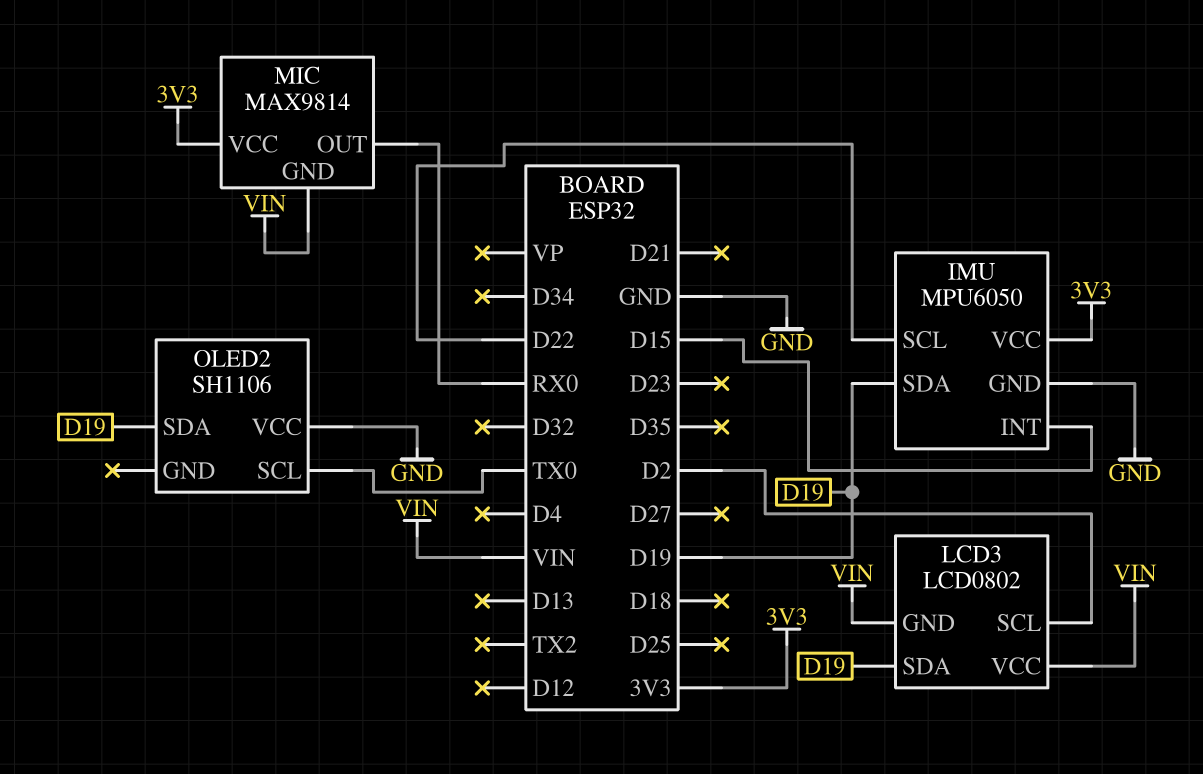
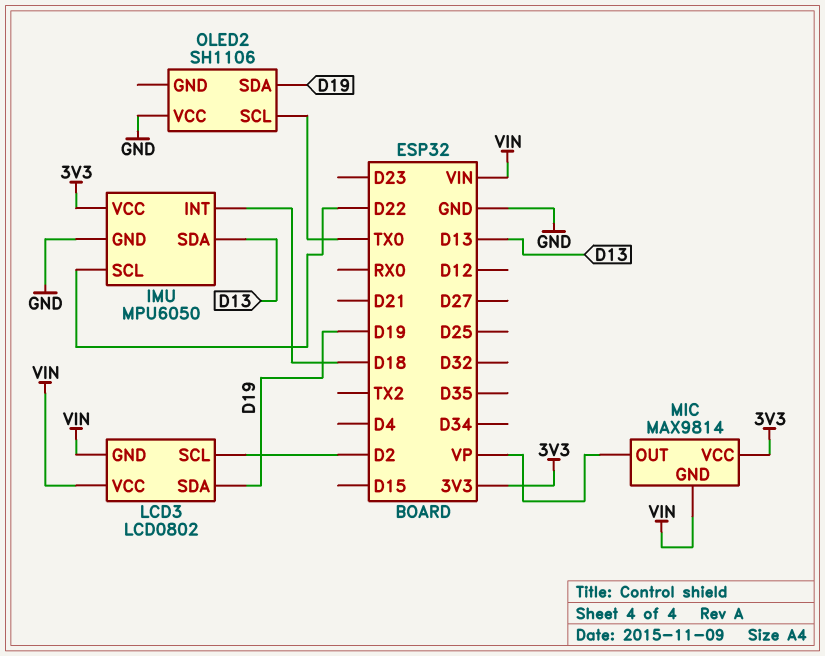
IMU pin INT: D15 -> D18
IMU pin SDA: D19 -> D13
MIC pin OUT: RX0 -> VP

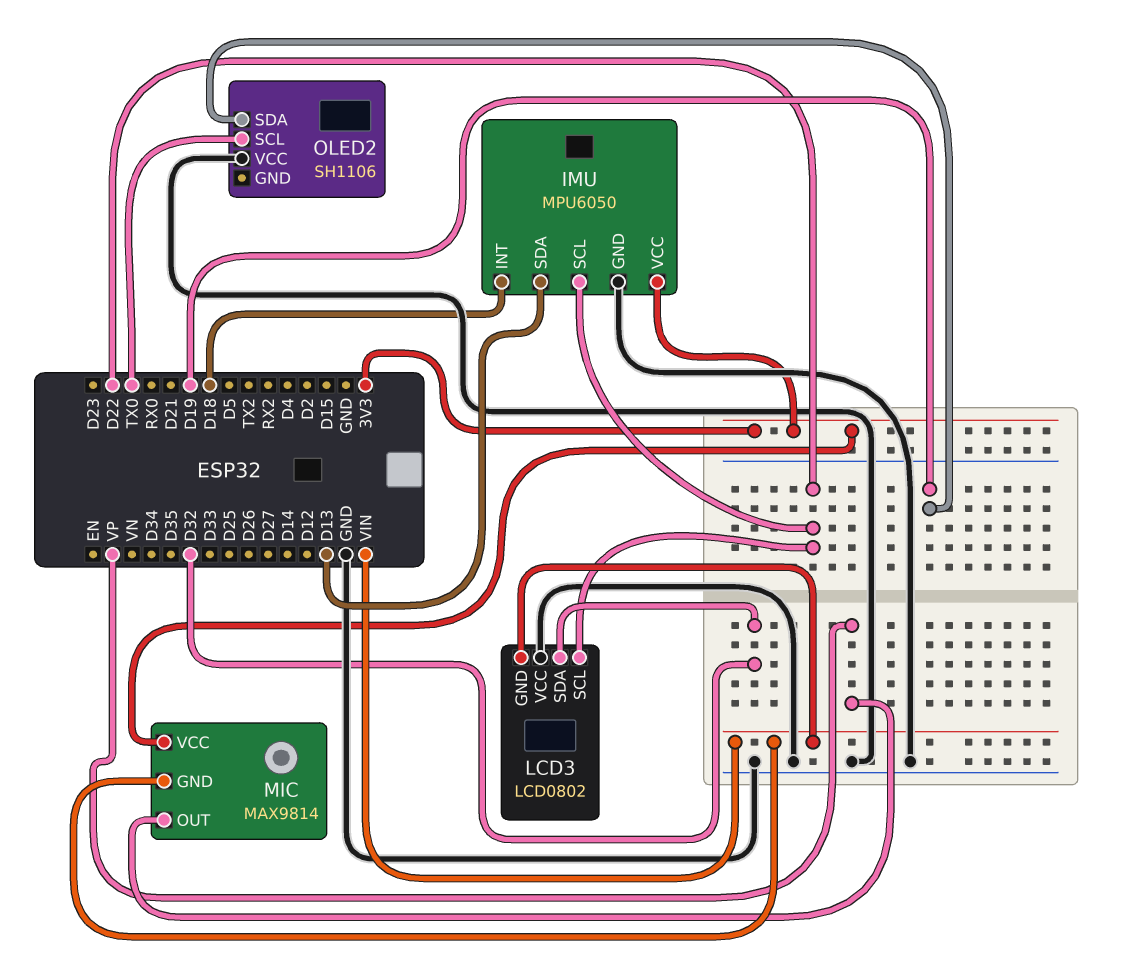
LCD3 pin SCL: D2 -> D22
LCD3 pin SDA: D19 -> D32
LCD3 pin VCC: VIN -> GND

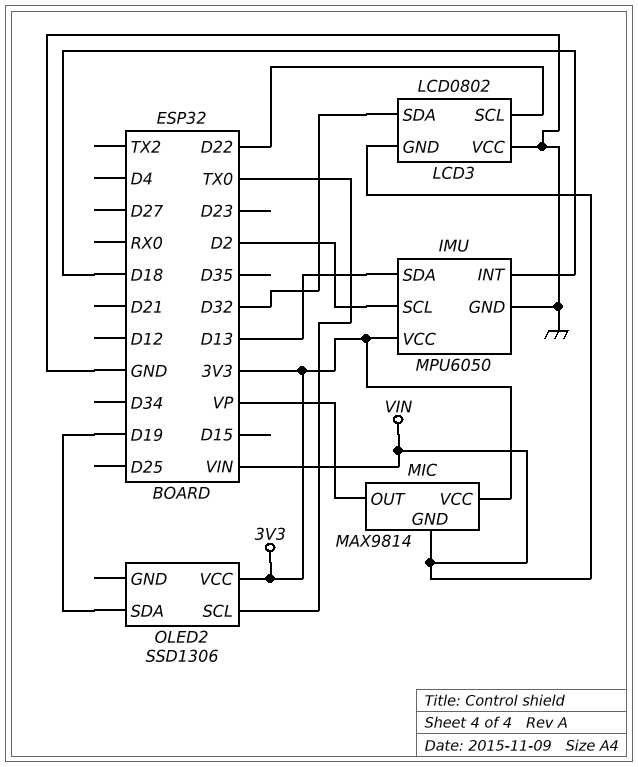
IMU pin SCL: D22 -> D2
OLED2: SH1106 -> SSD1306
OLED2 pin VCC: GND -> 3V3

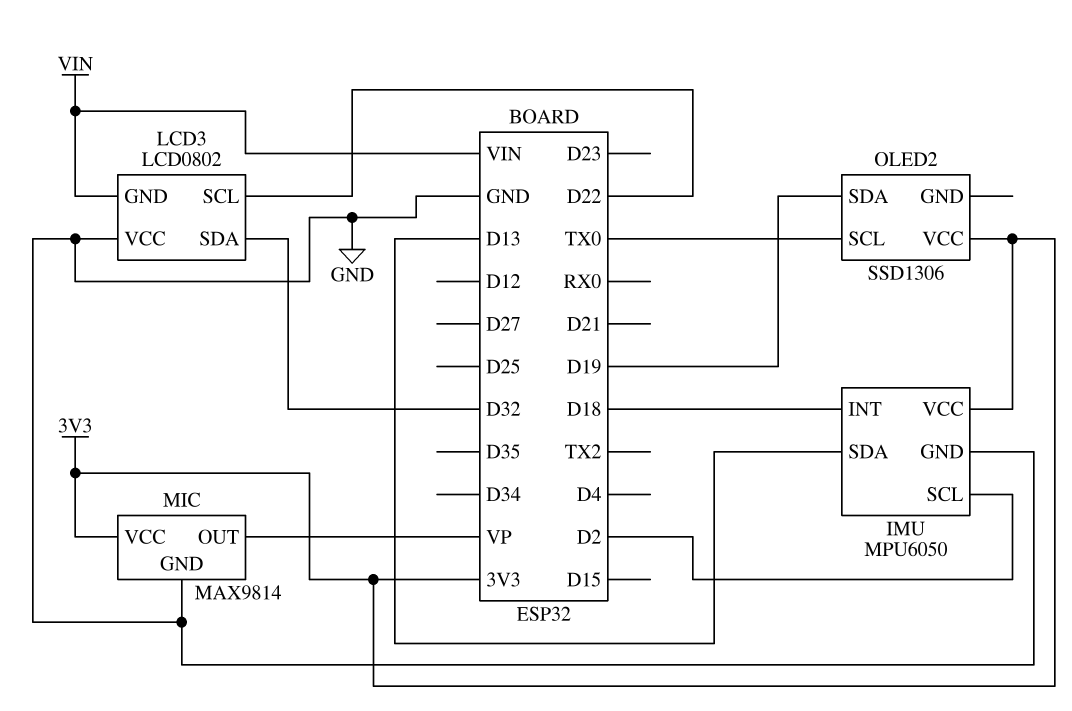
MIC pin GND: VIN -> GND

